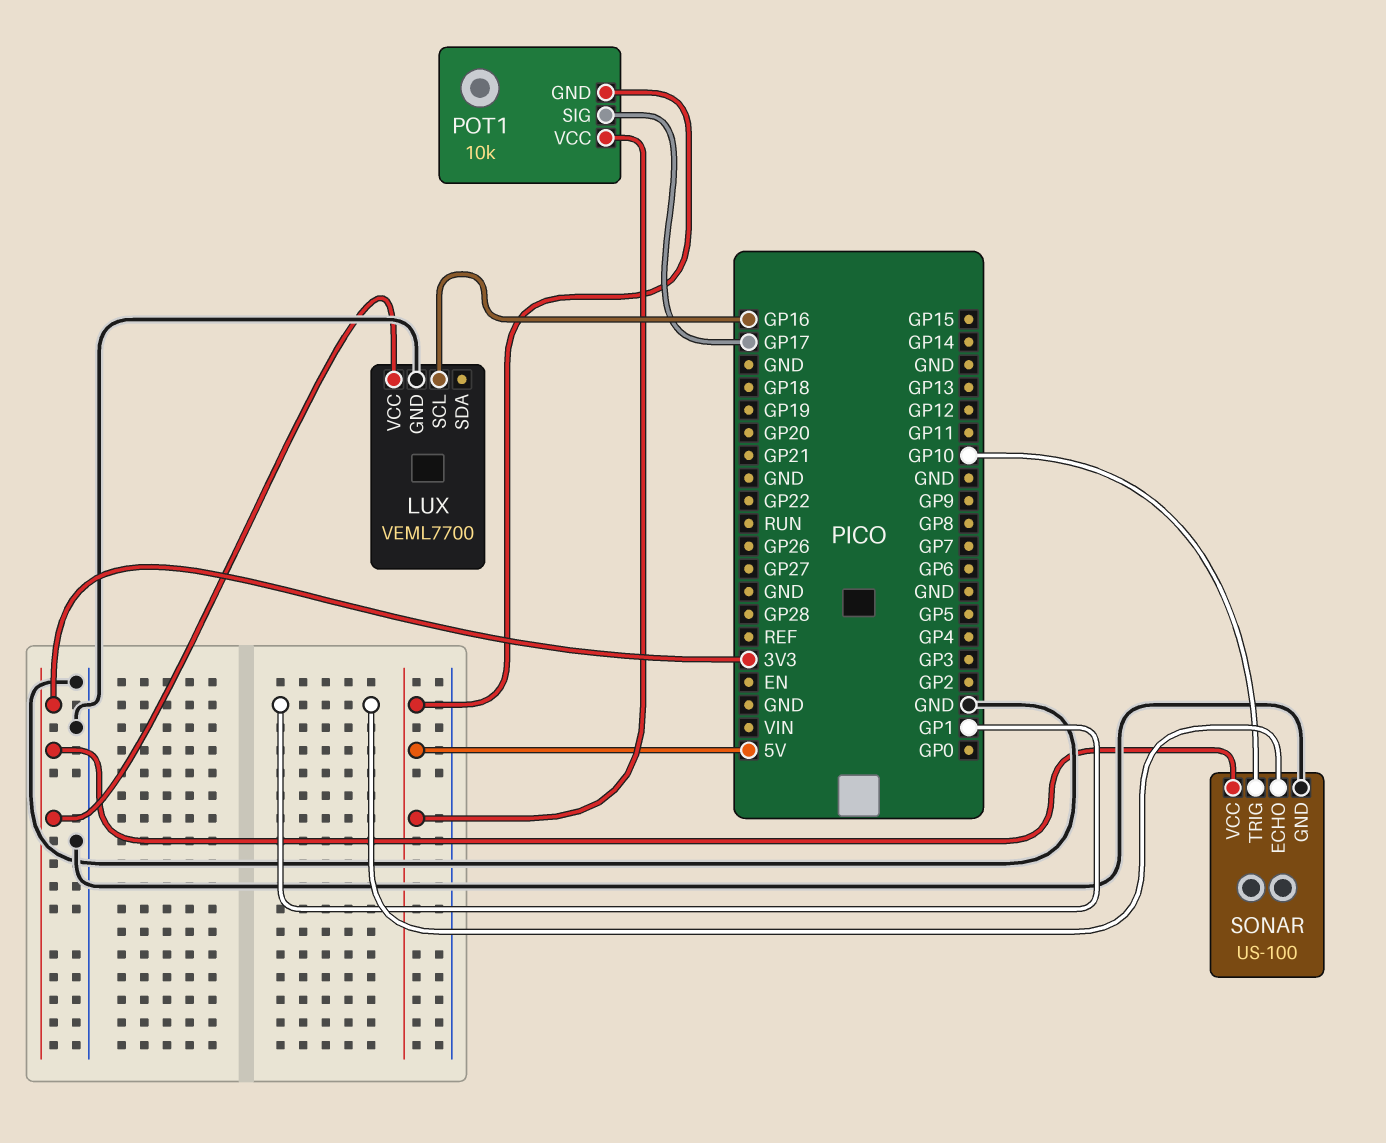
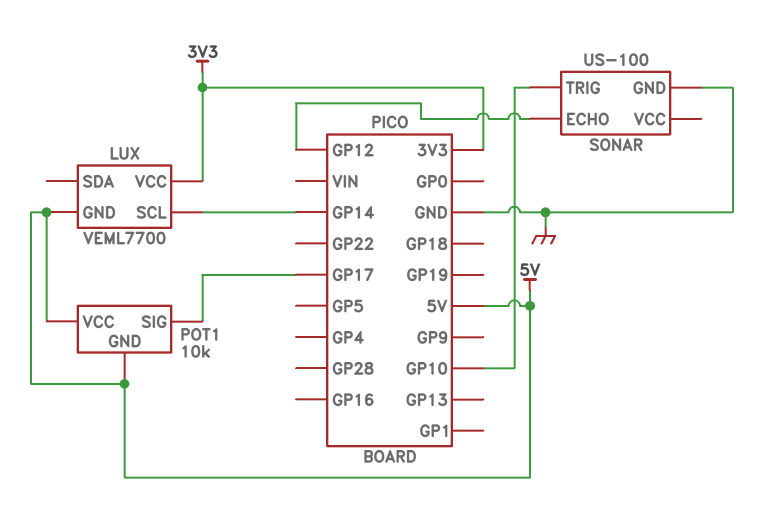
LUX pin GND: GND -> 5V
LUX pin SCL: GP16 -> GP14
SONAR pin ECHO: GP1 -> GP12
SONAR pin VCC: 3V3 -> none

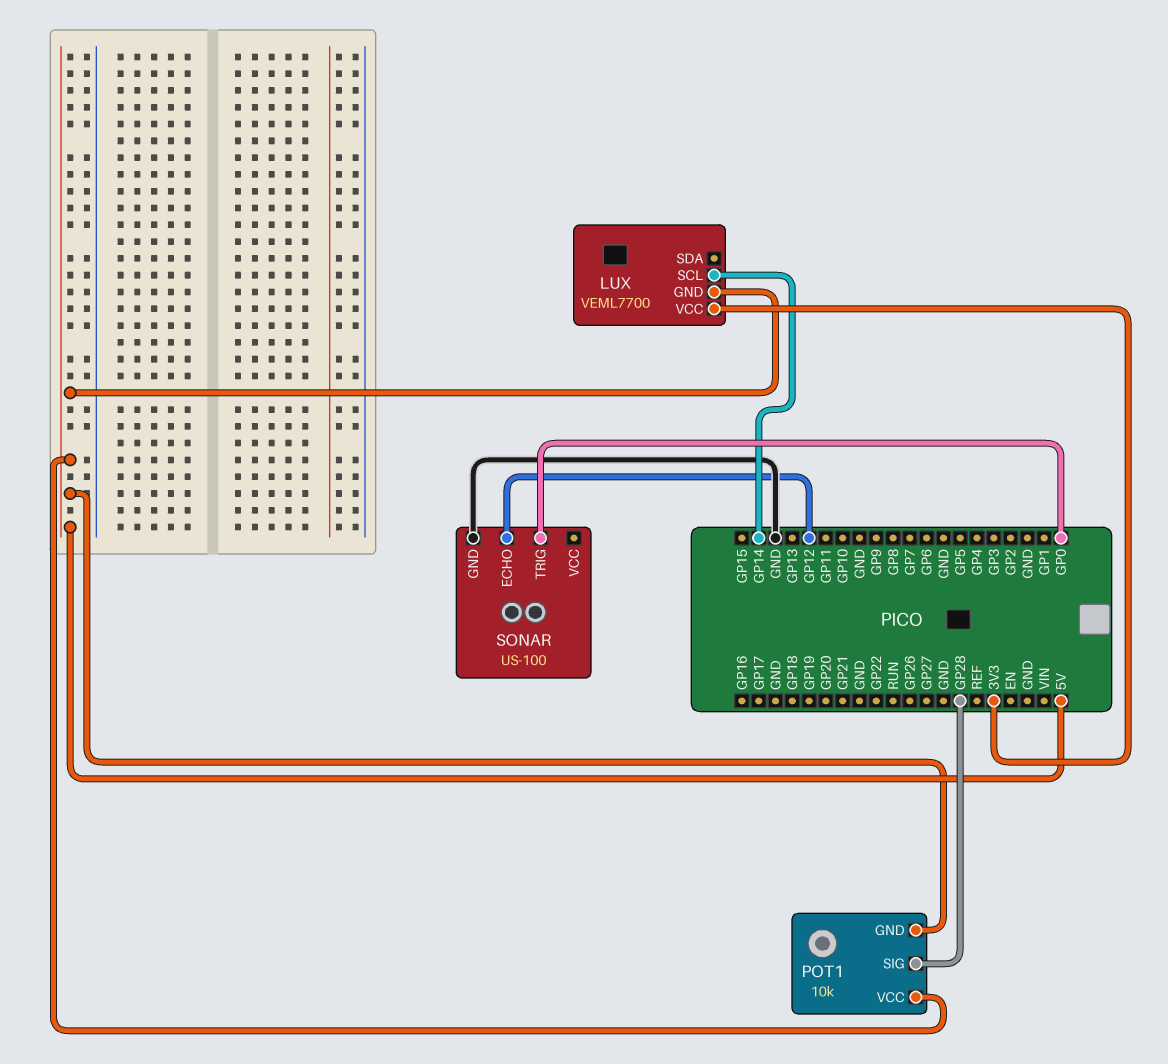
POT1 pin SIG: GP17 -> GP28
SONAR pin TRIG: GP10 -> GP0

